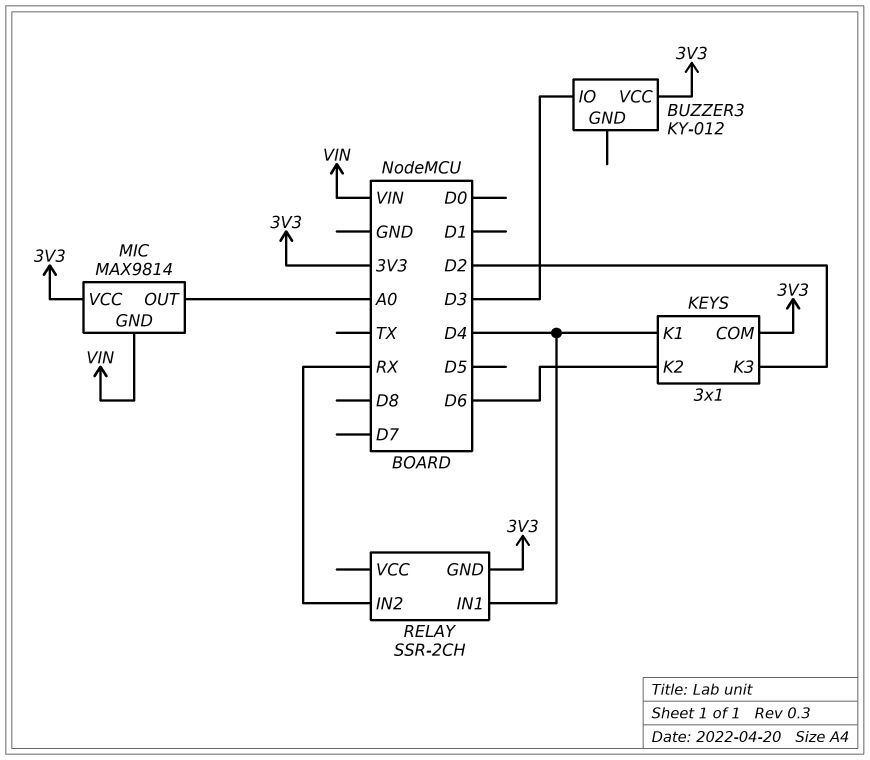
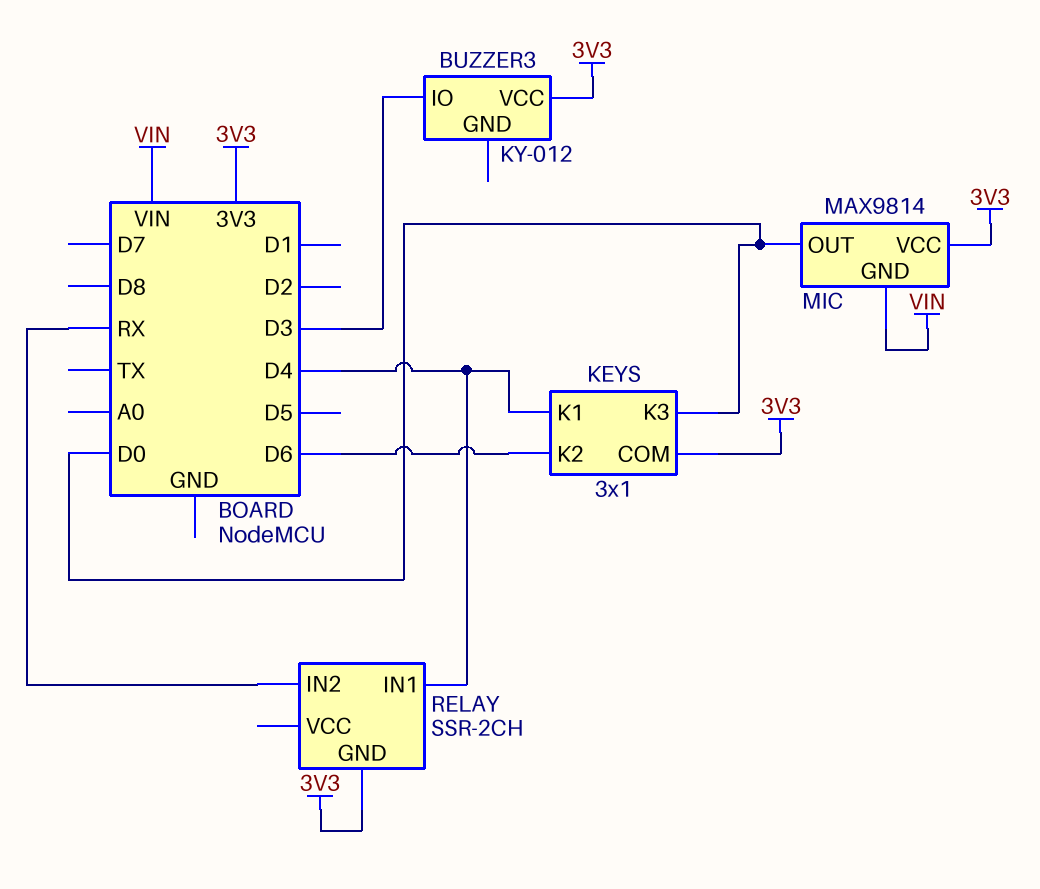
KEYS pin K3: D2 -> D0
MIC pin OUT: A0 -> D0

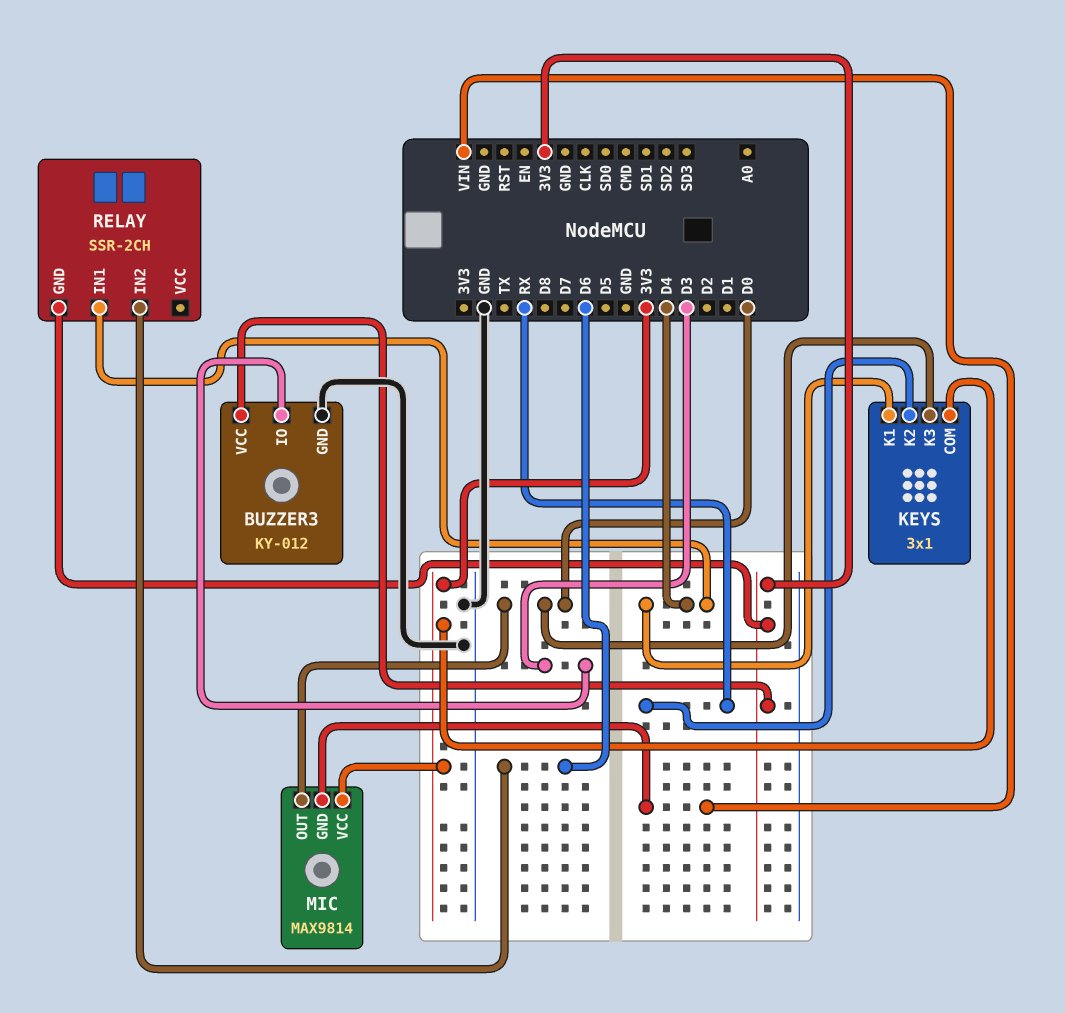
BUZZER3 pin GND: none -> GND
KEYS pin K2: D6 -> RX
RELAY pin IN2: RX -> D6

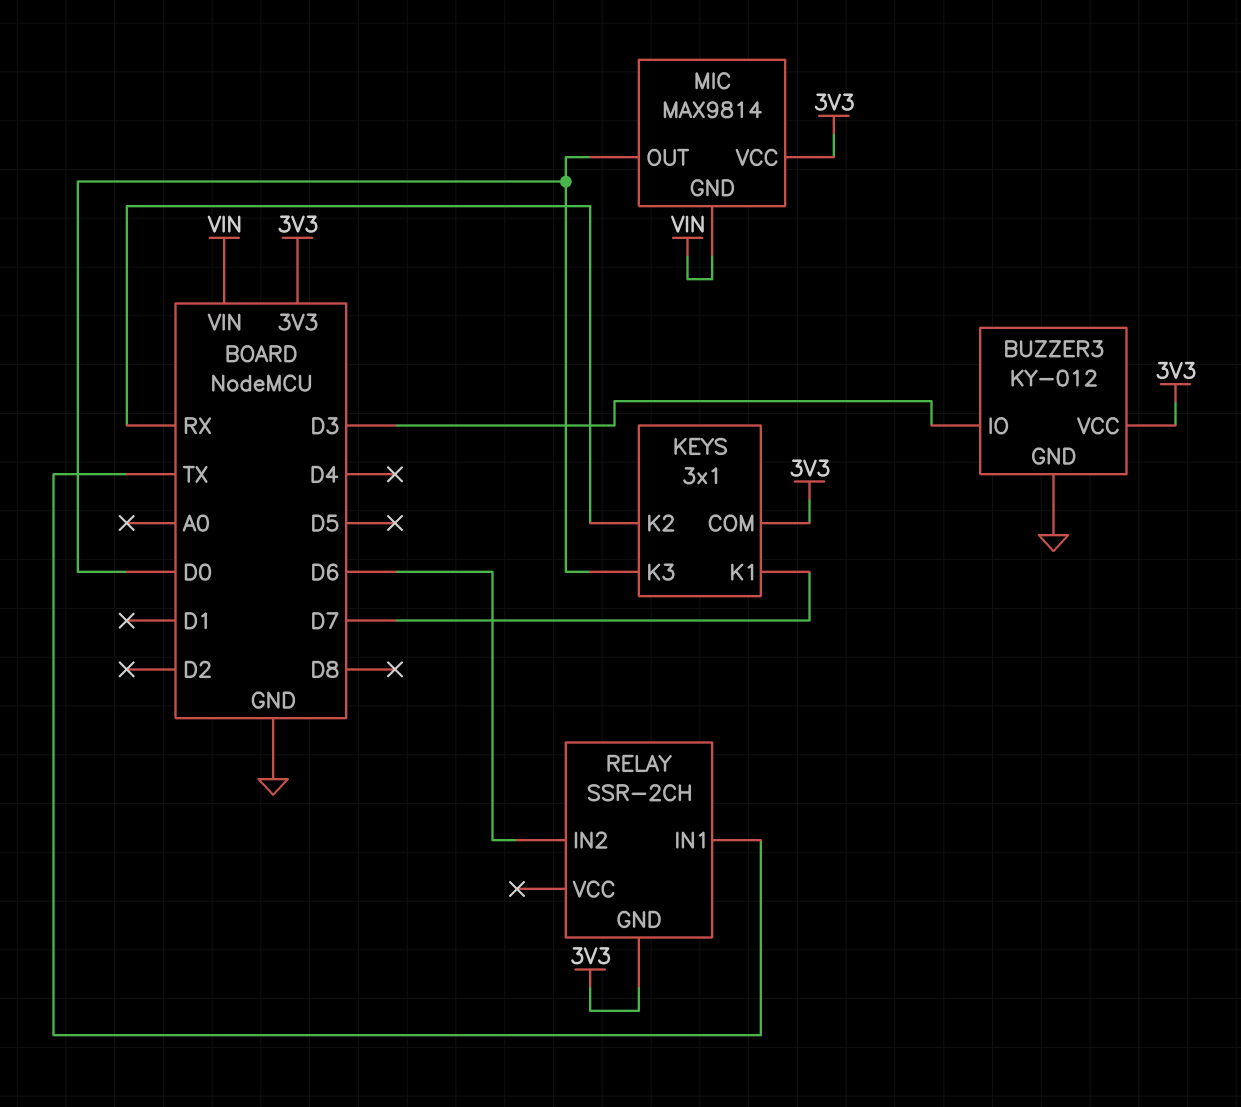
KEYS pin K1: D4 -> D7
RELAY pin IN1: D4 -> TX

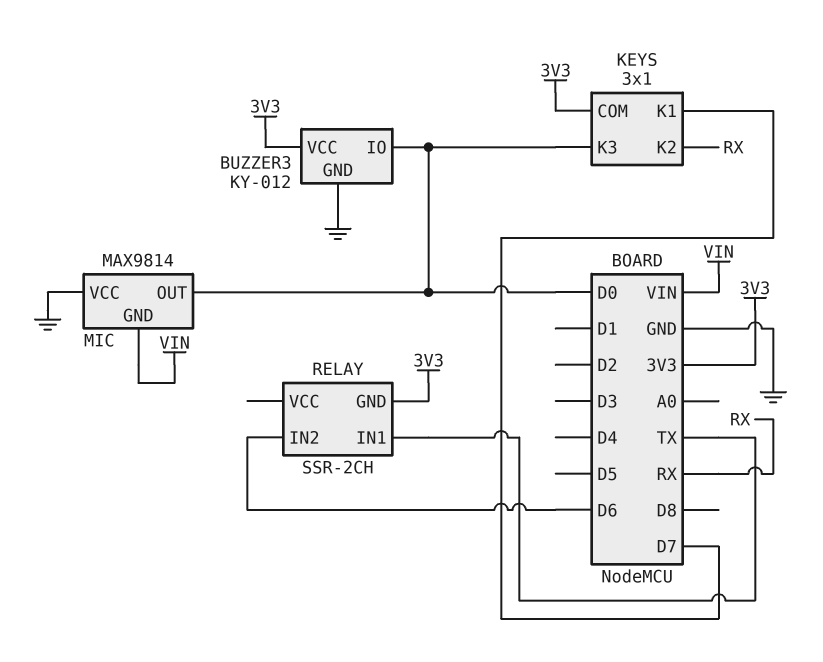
BUZZER3 pin IO: D3 -> D0
MIC pin VCC: 3V3 -> GND

